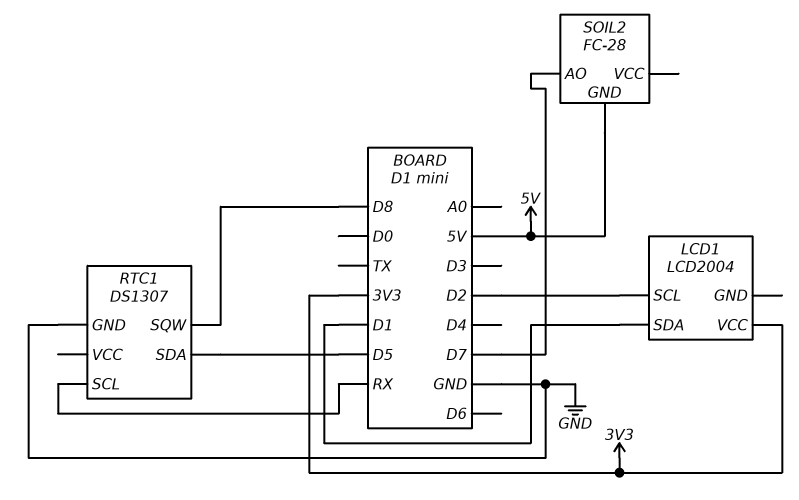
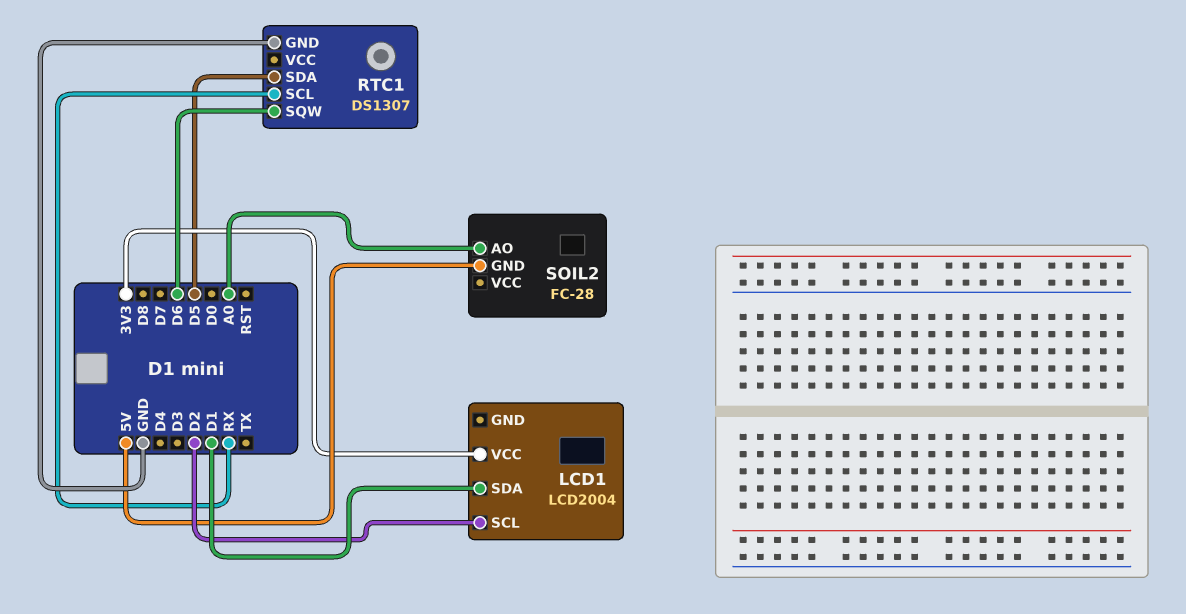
RTC1 pin SQW: D8 -> D6
SOIL2 pin AO: D7 -> A0

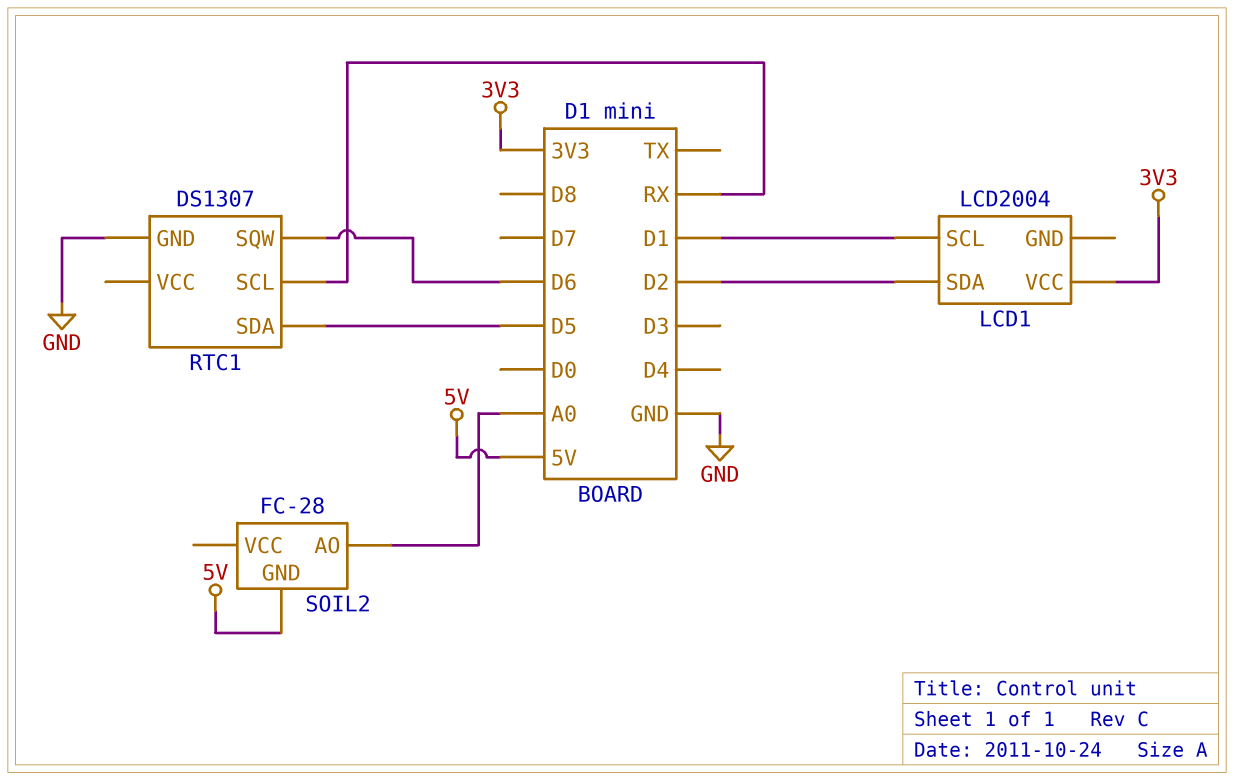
LCD1 pin SCL: D2 -> D1
LCD1 pin SDA: D1 -> D2

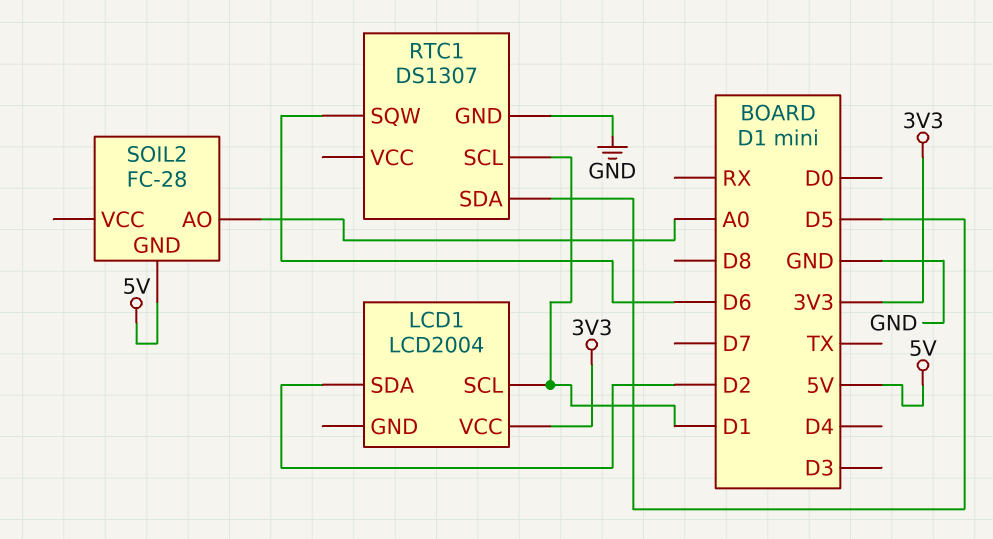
RTC1 pin SCL: RX -> D1

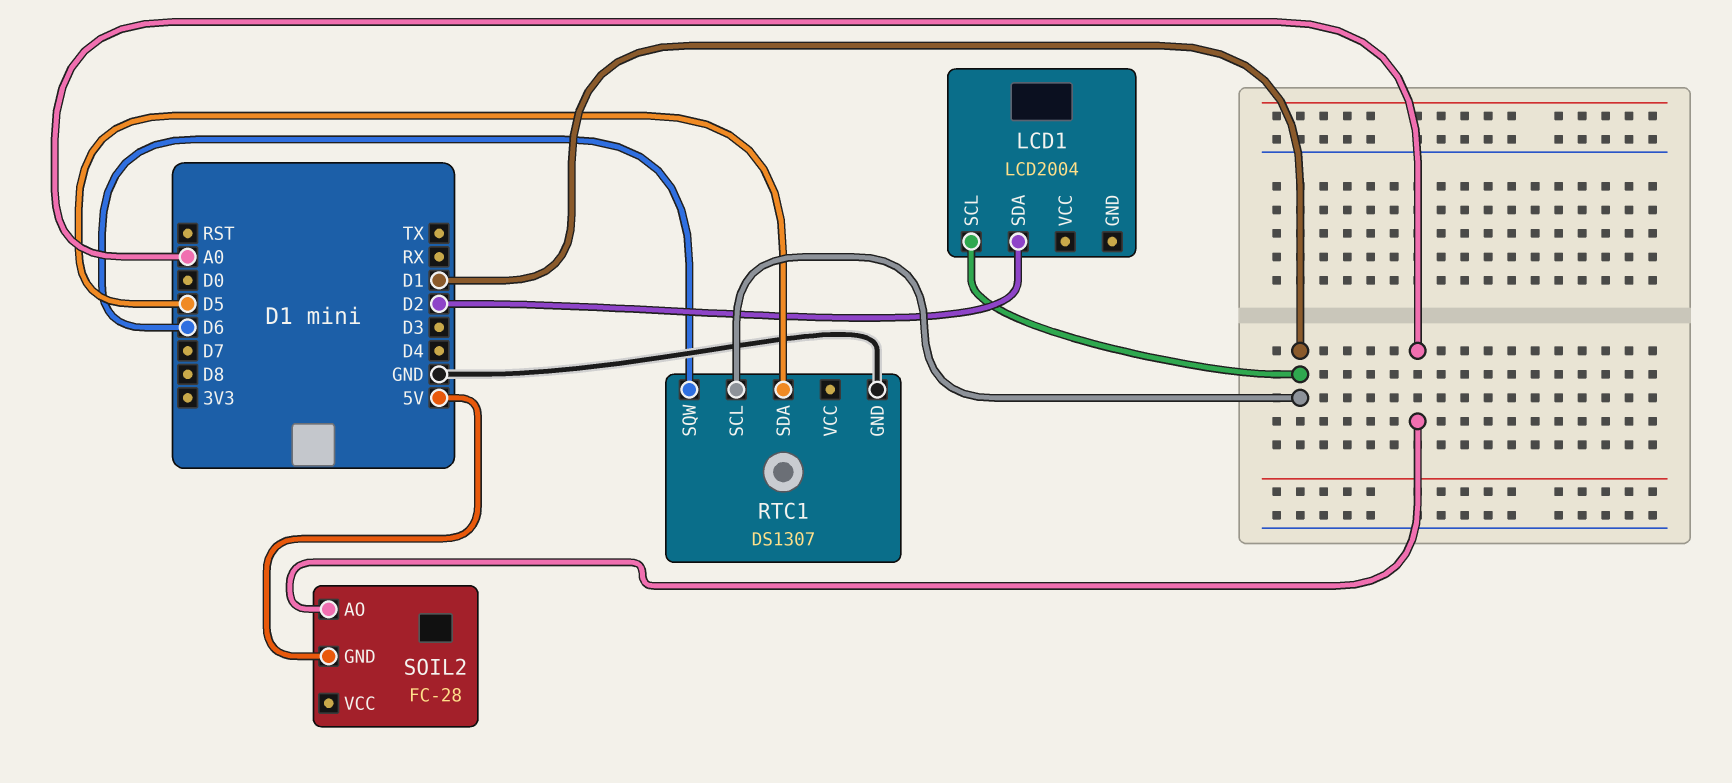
LCD1 pin VCC: 3V3 -> none

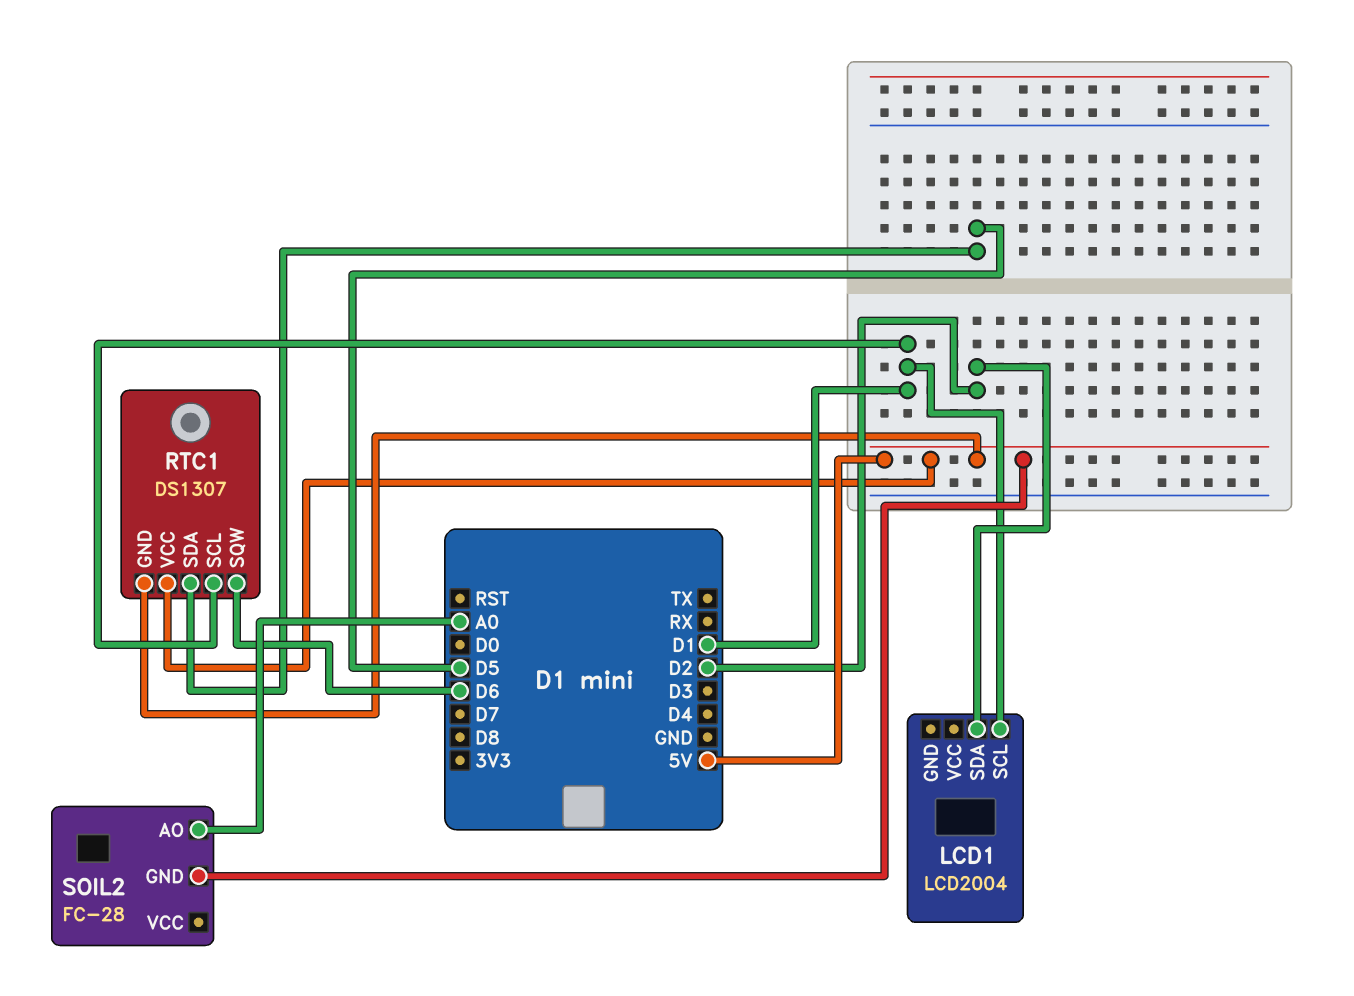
RTC1 pin GND: GND -> 5V
RTC1 pin VCC: none -> 5V

